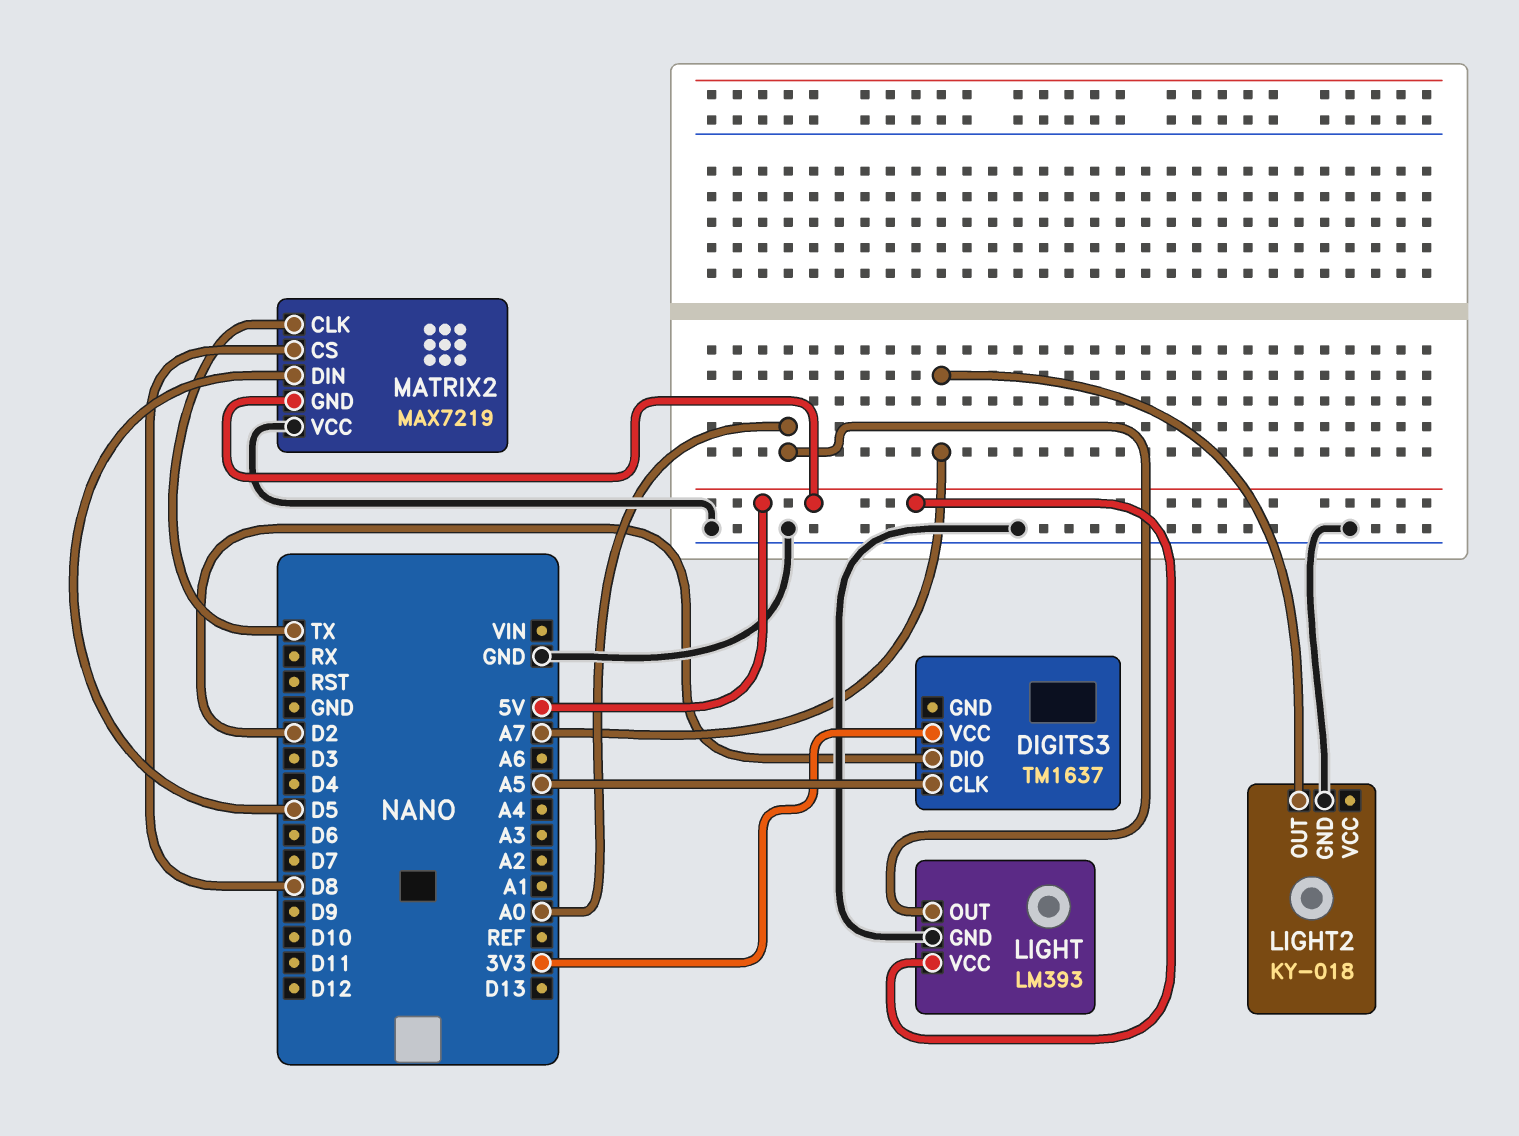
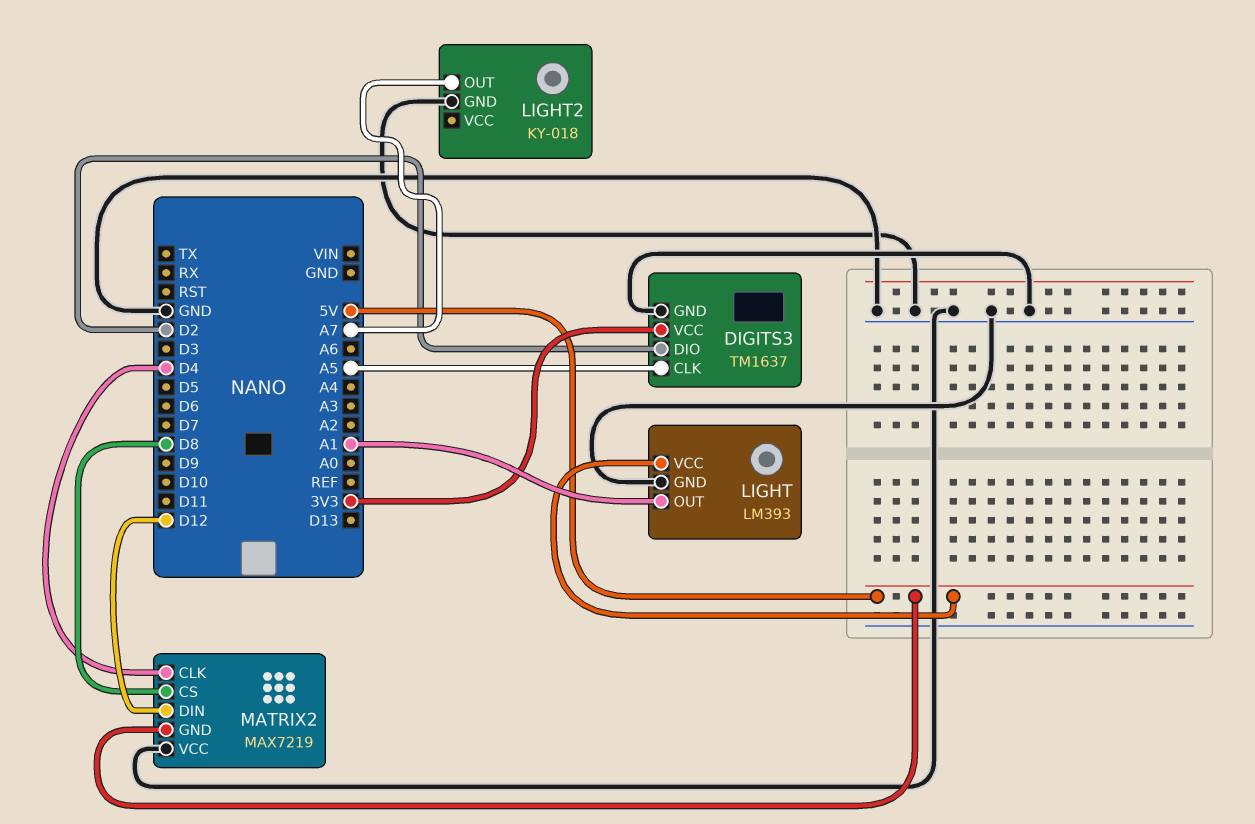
DIGITS3 pin GND: none -> GND
LIGHT pin OUT: A0 -> A1
MATRIX2 pin CLK: TX -> D4
MATRIX2 pin DIN: D5 -> D12

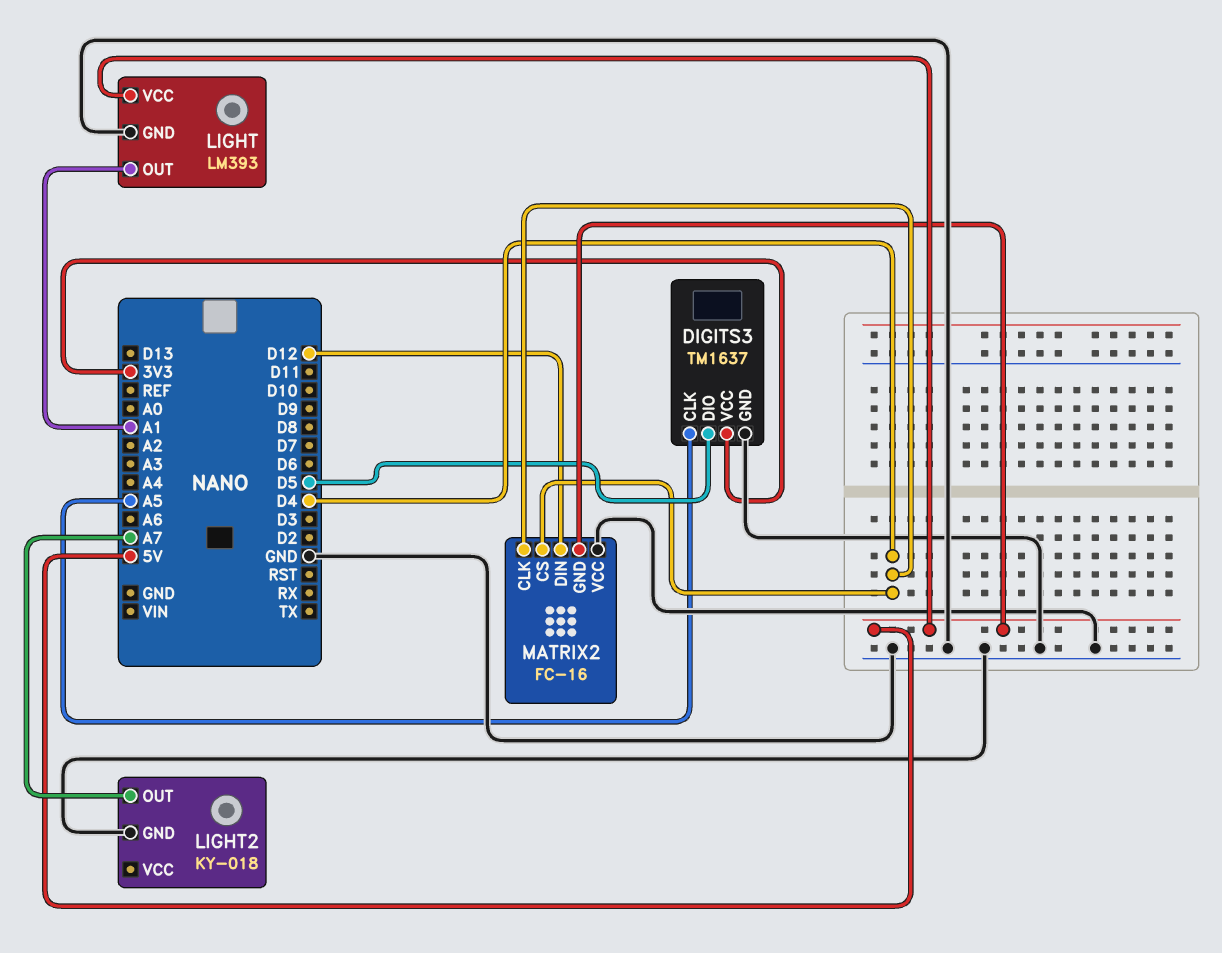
DIGITS3 pin DIO: D2 -> D5
MATRIX2: MAX7219 -> FC-16
MATRIX2 pin CS: D8 -> D4

